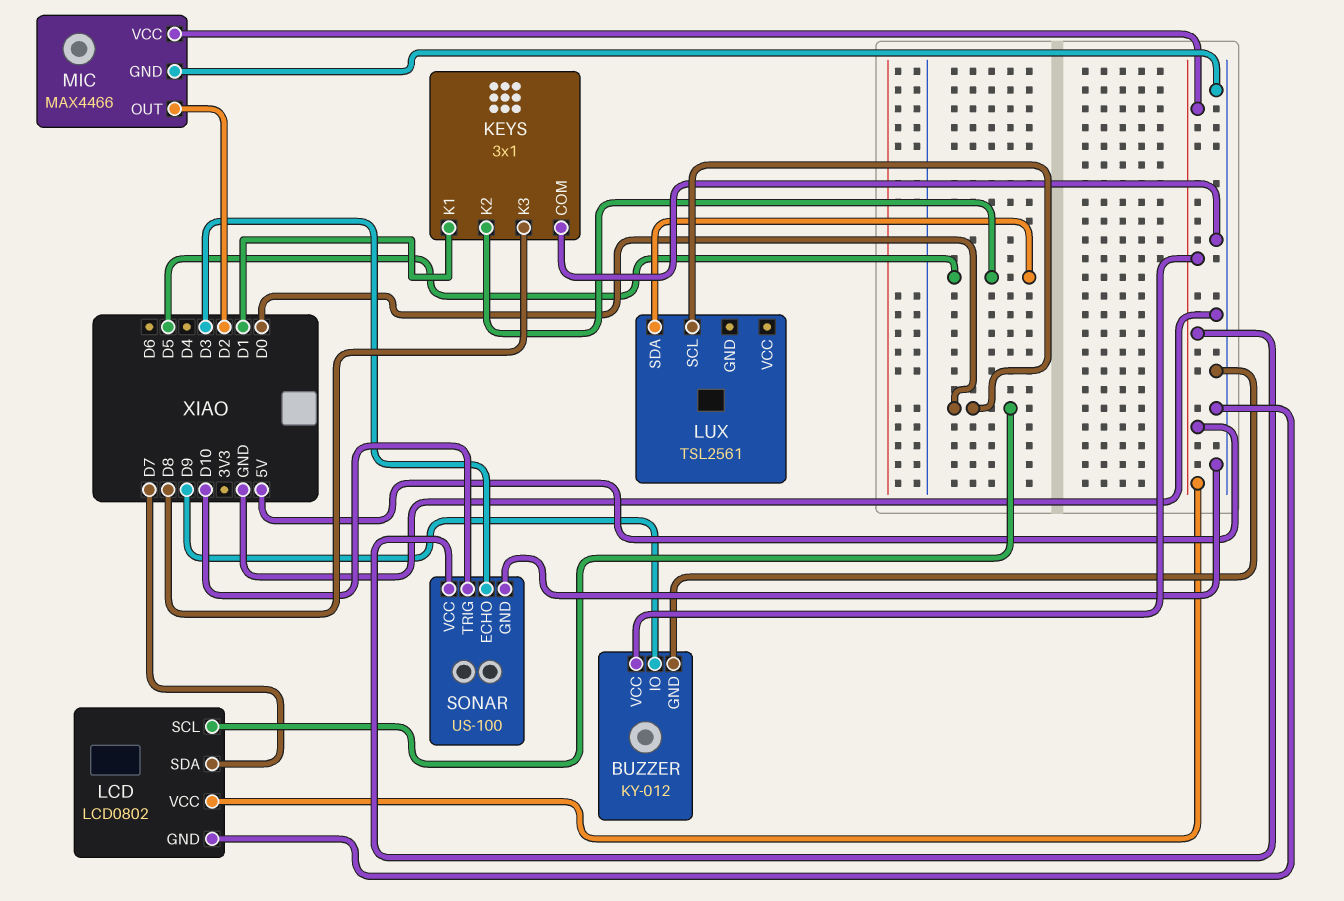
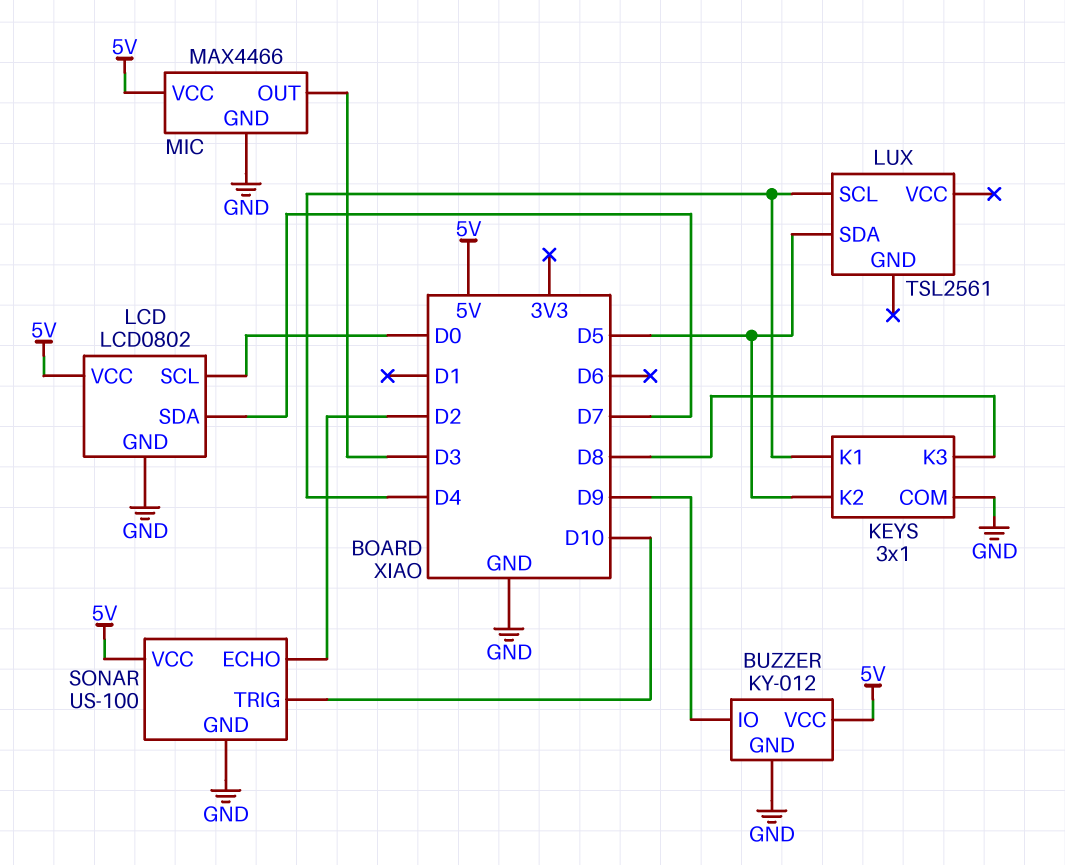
KEYS pin K1: D1 -> D4
LUX pin SCL: D0 -> D4
MIC pin OUT: D2 -> D3
SONAR pin ECHO: D3 -> D2

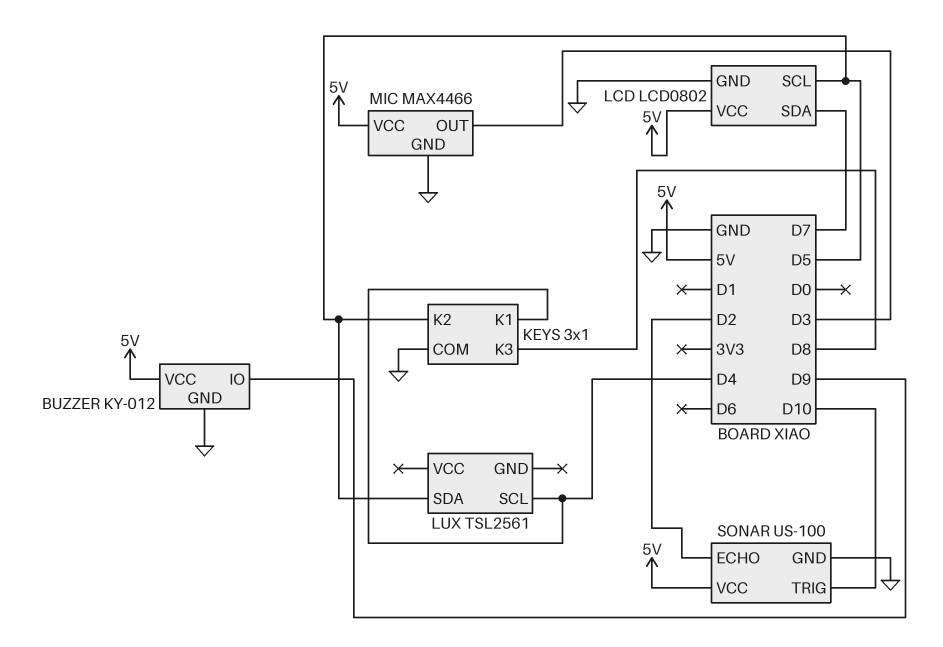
LCD pin SCL: D0 -> D5

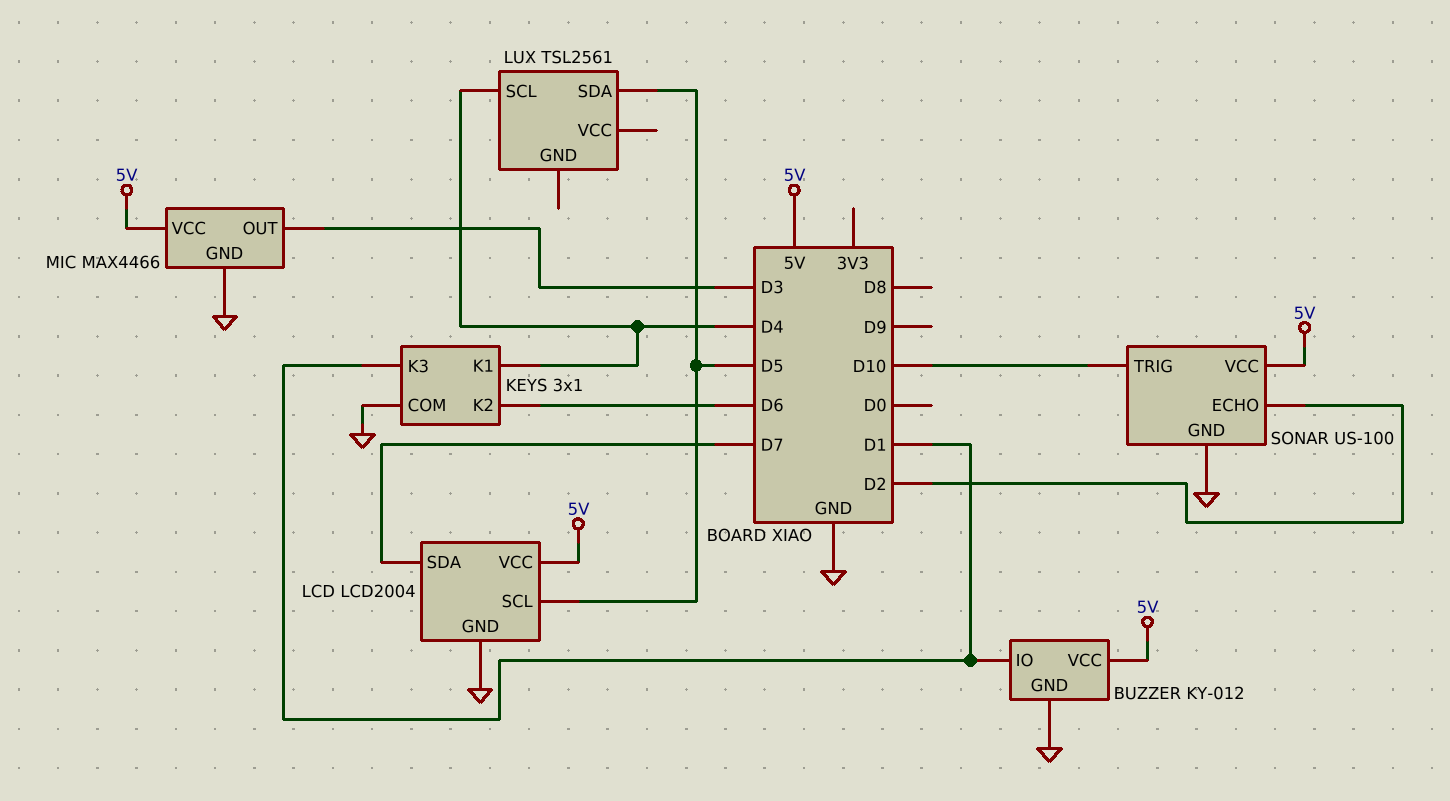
BUZZER pin IO: D9 -> D1
KEYS pin K2: D5 -> D6
KEYS pin K3: D8 -> D1
LCD: LCD0802 -> LCD2004

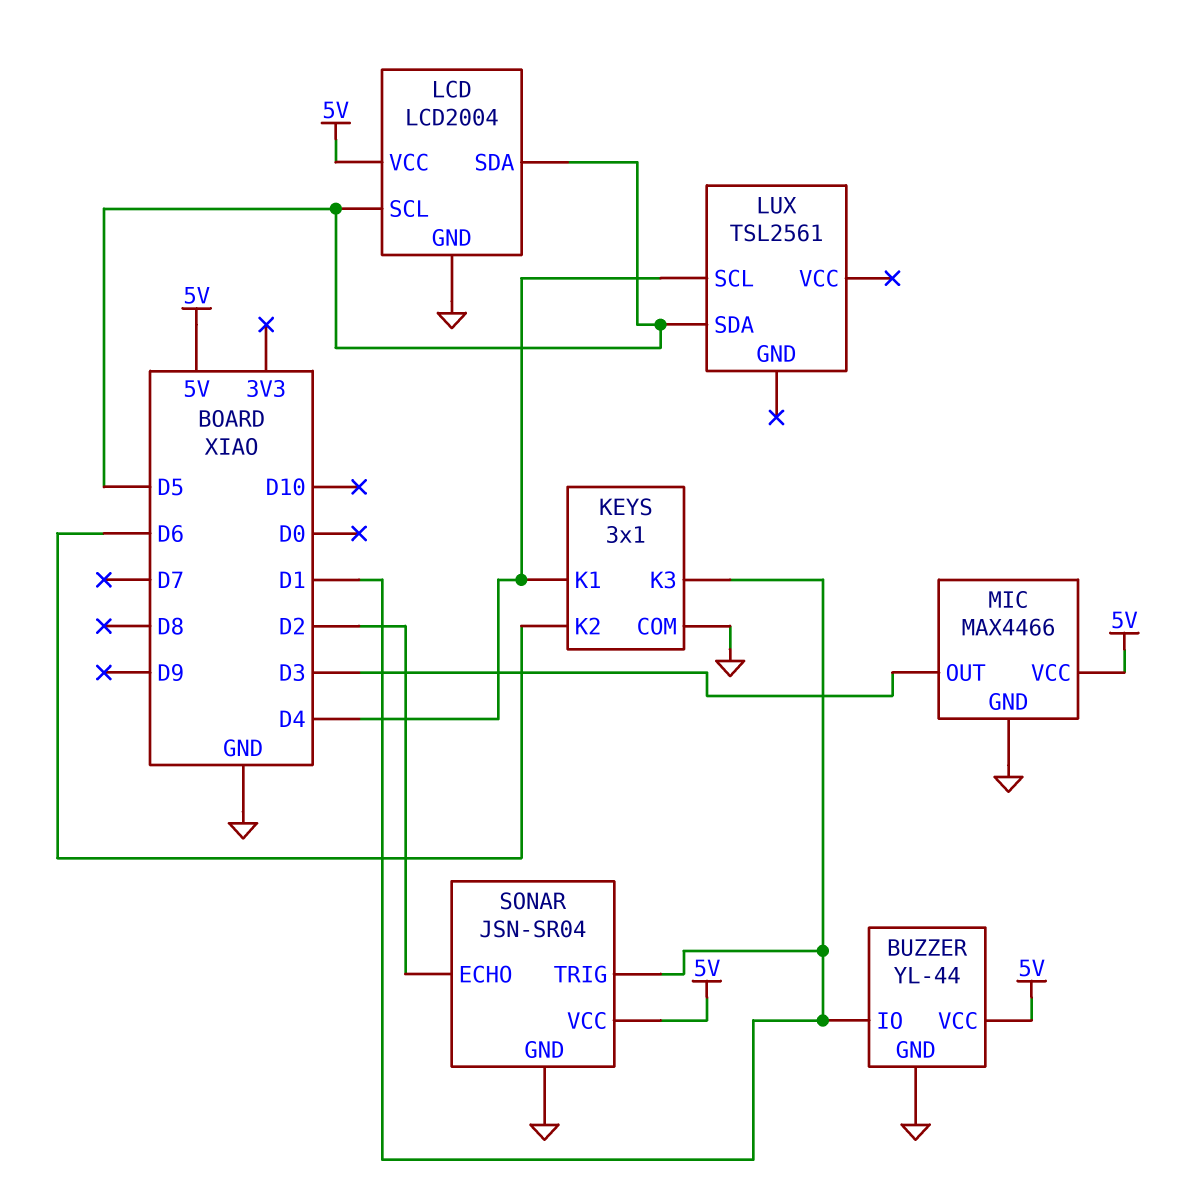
BUZZER: KY-012 -> YL-44
LCD pin SDA: D7 -> D5
SONAR: US-100 -> JSN-SR04
SONAR pin TRIG: D10 -> D1

